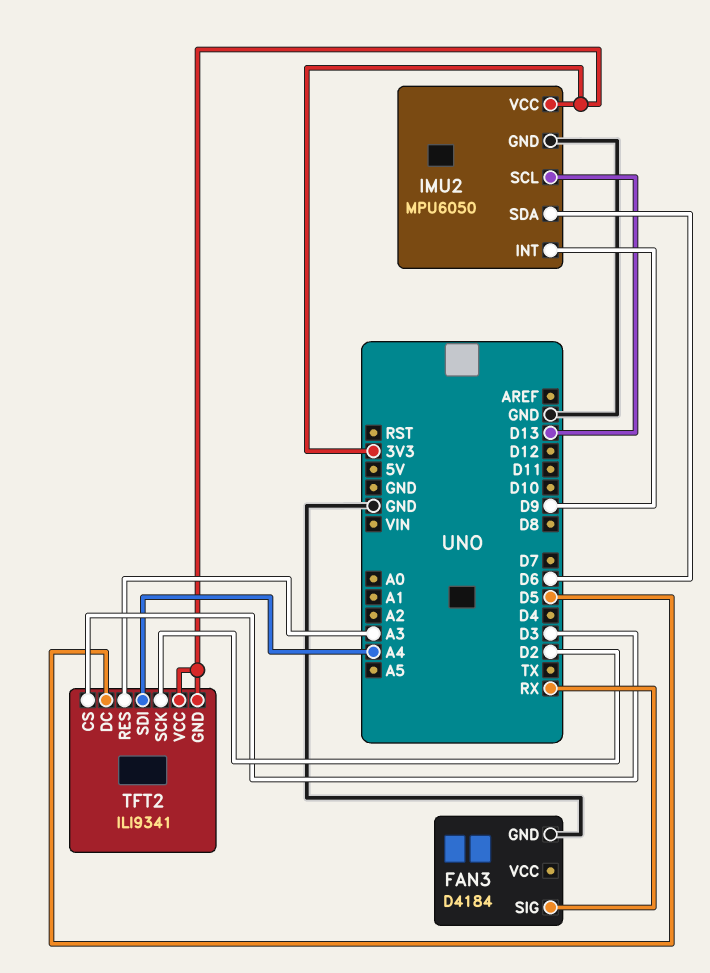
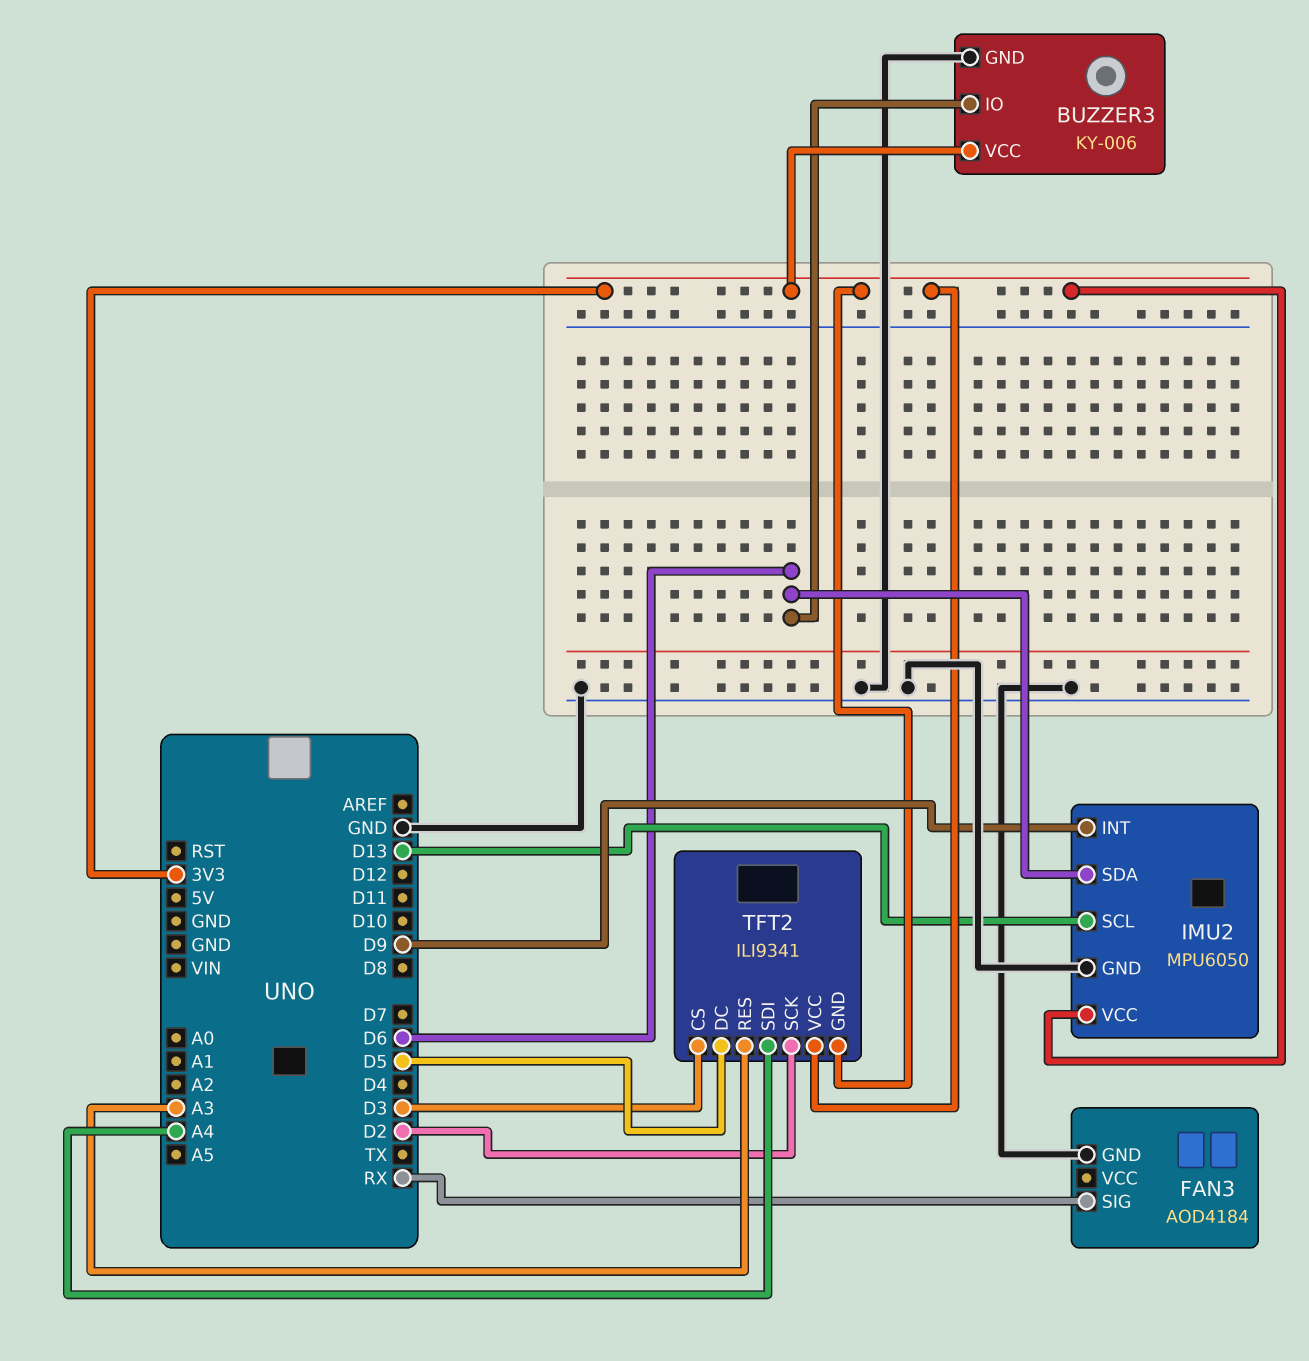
BUZZER3: none -> KY-006
BUZZER3 pin GND: none -> GND
BUZZER3 pin IO: none -> D6
BUZZER3 pin VCC: none -> 3V3
FAN3: D4184 -> AOD4184

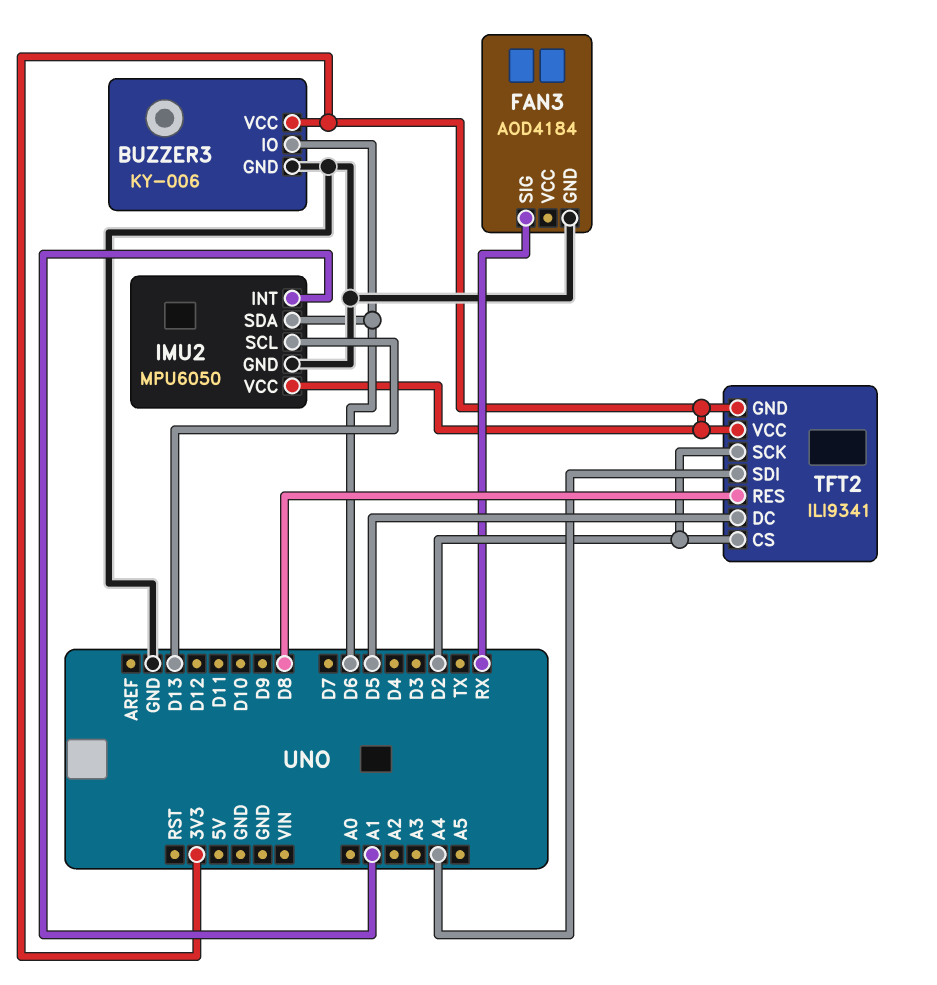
IMU2 pin INT: D9 -> A1
TFT2 pin CS: D3 -> D2
TFT2 pin RES: A3 -> D8

